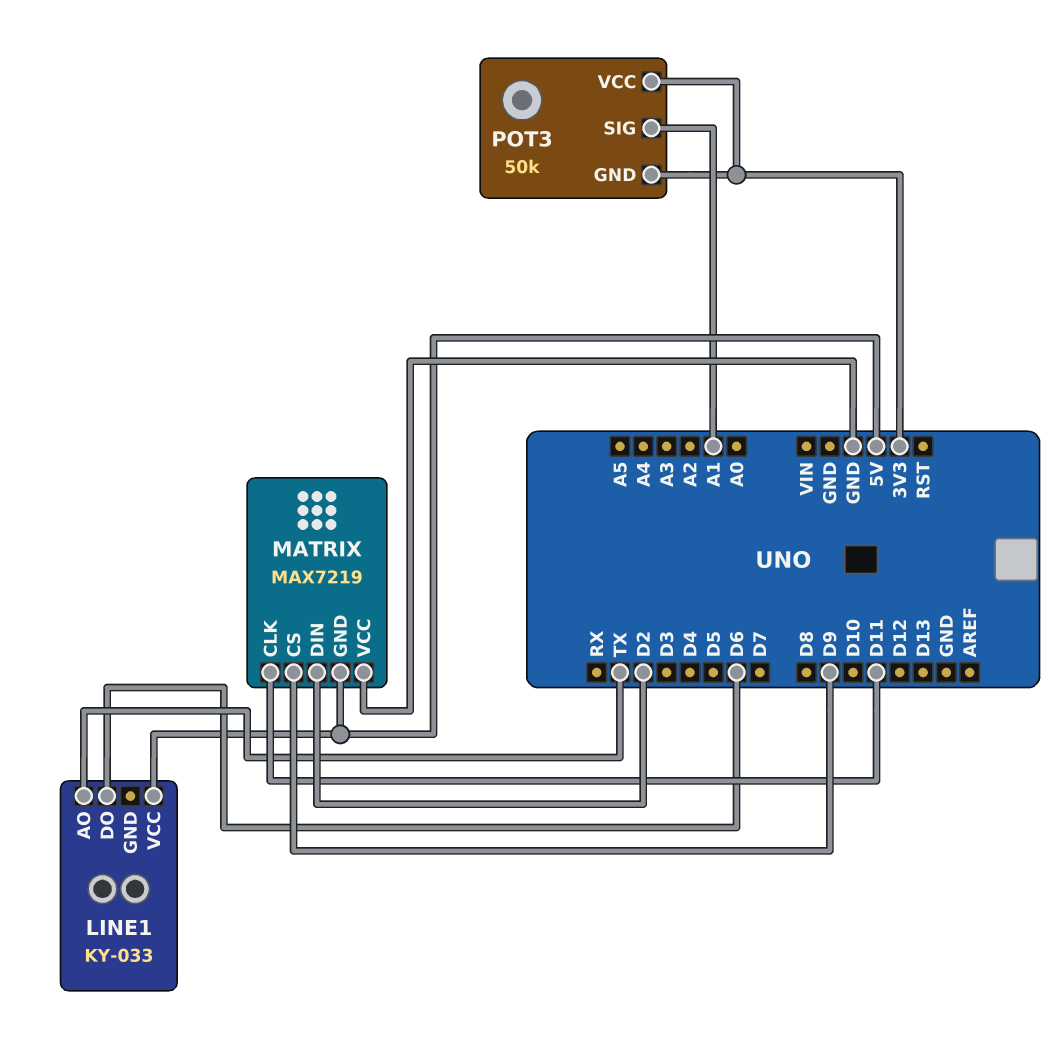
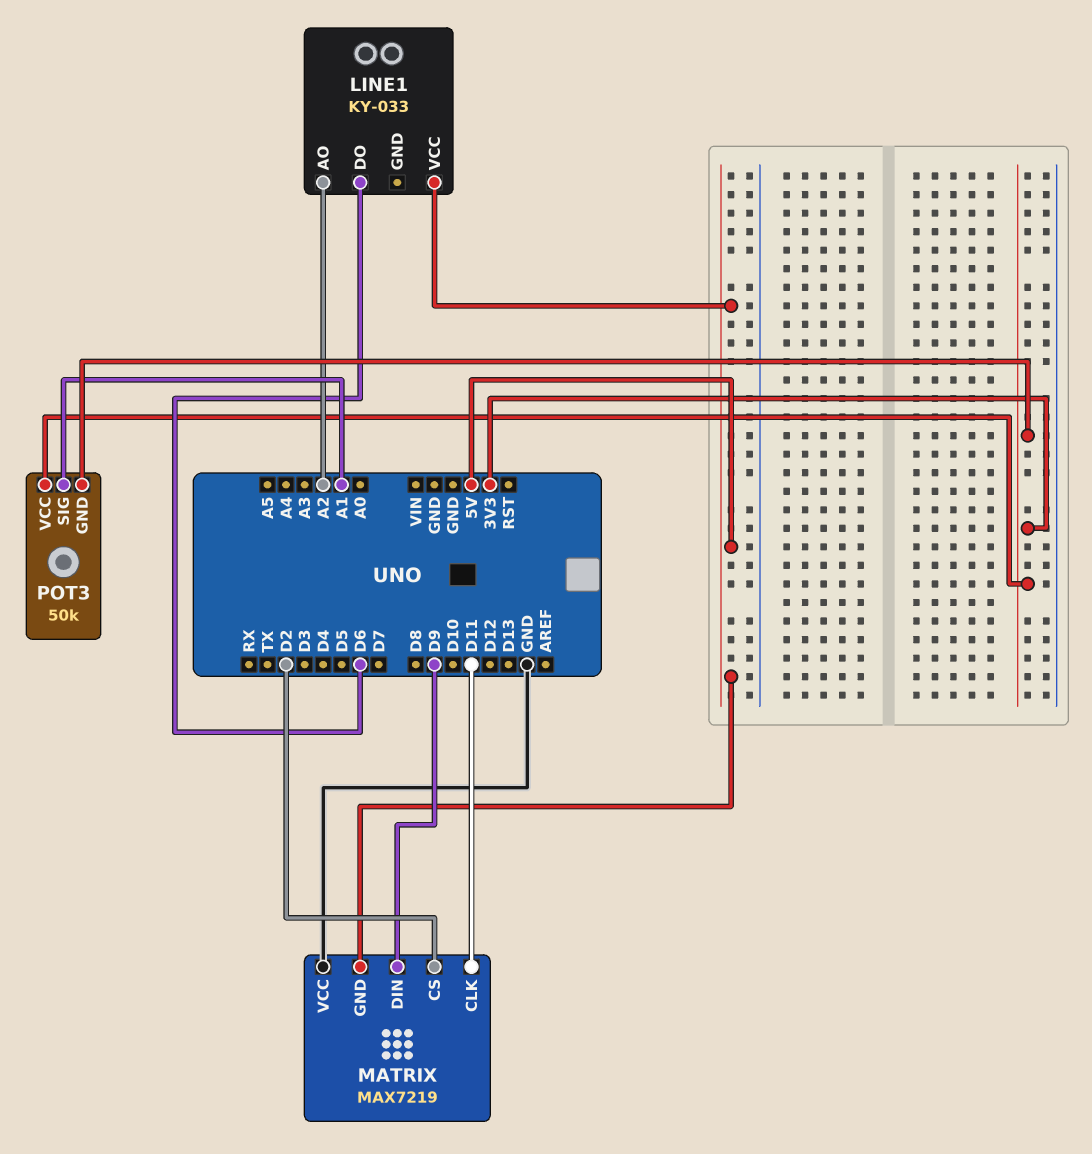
LINE1 pin AO: TX -> A2
MATRIX pin CS: D9 -> D2
MATRIX pin DIN: D2 -> D9

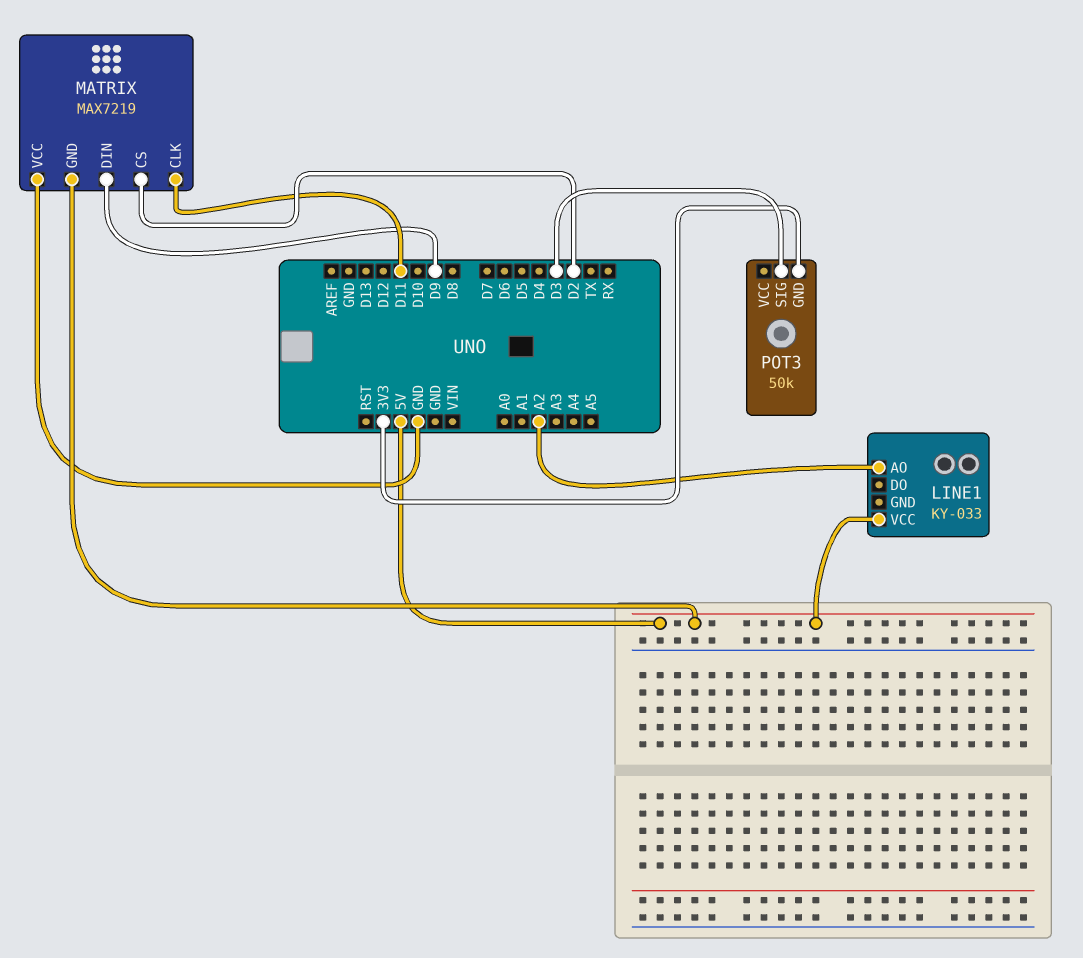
LINE1 pin DO: D6 -> none
POT3 pin SIG: A1 -> D3
POT3 pin VCC: 3V3 -> none

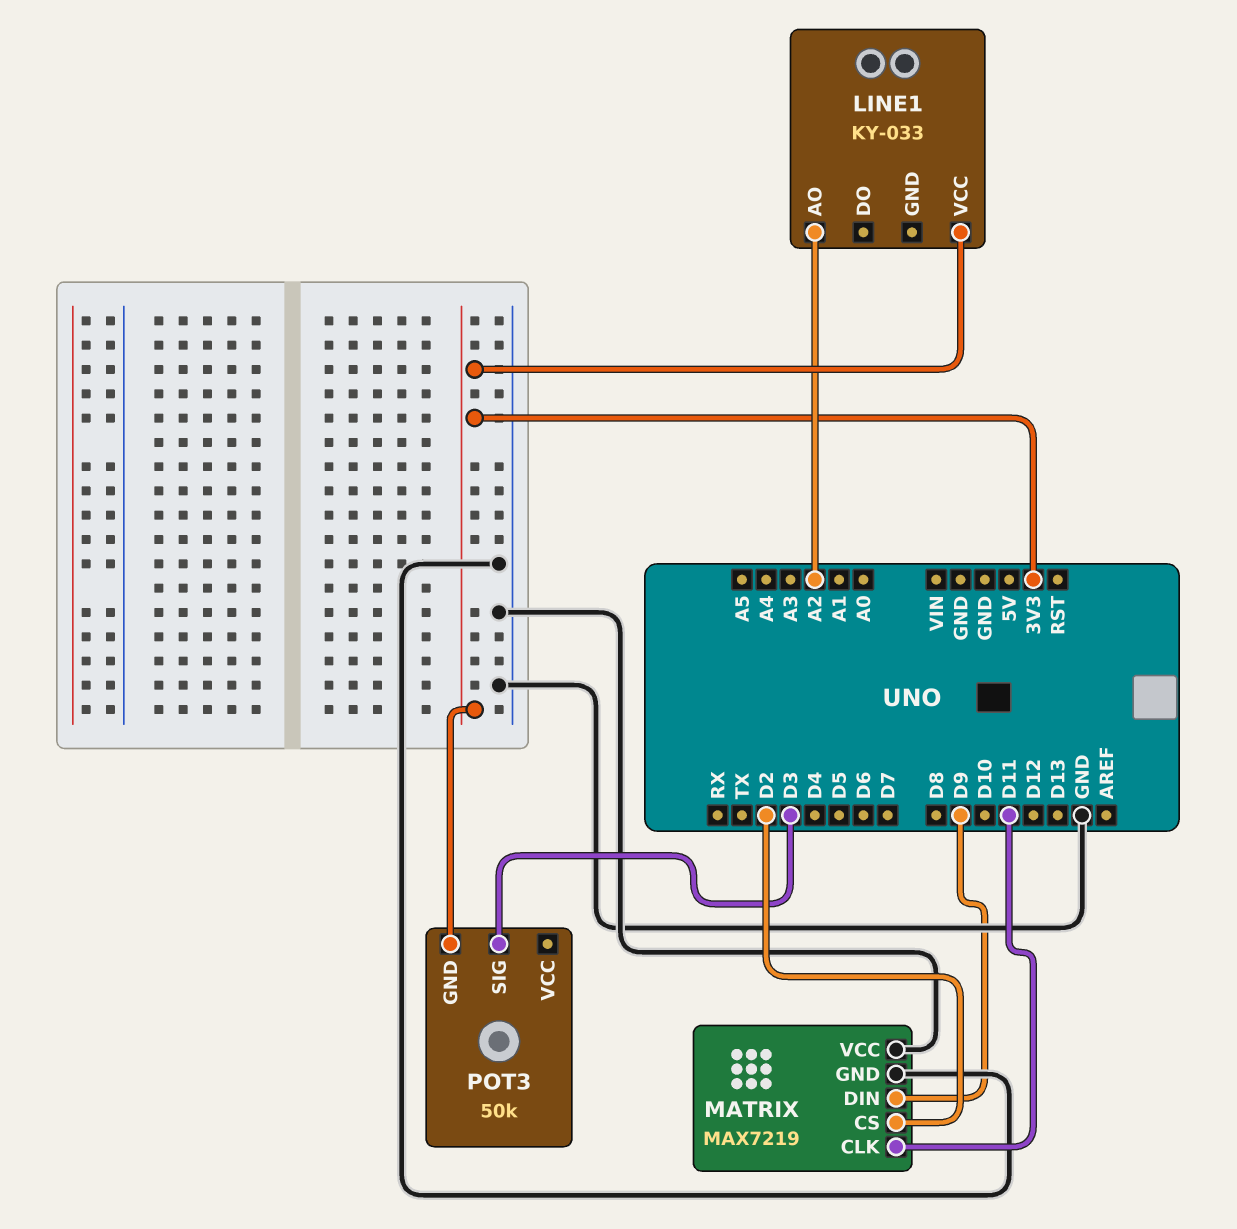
LINE1 pin VCC: 5V -> 3V3
MATRIX pin GND: 5V -> GND

